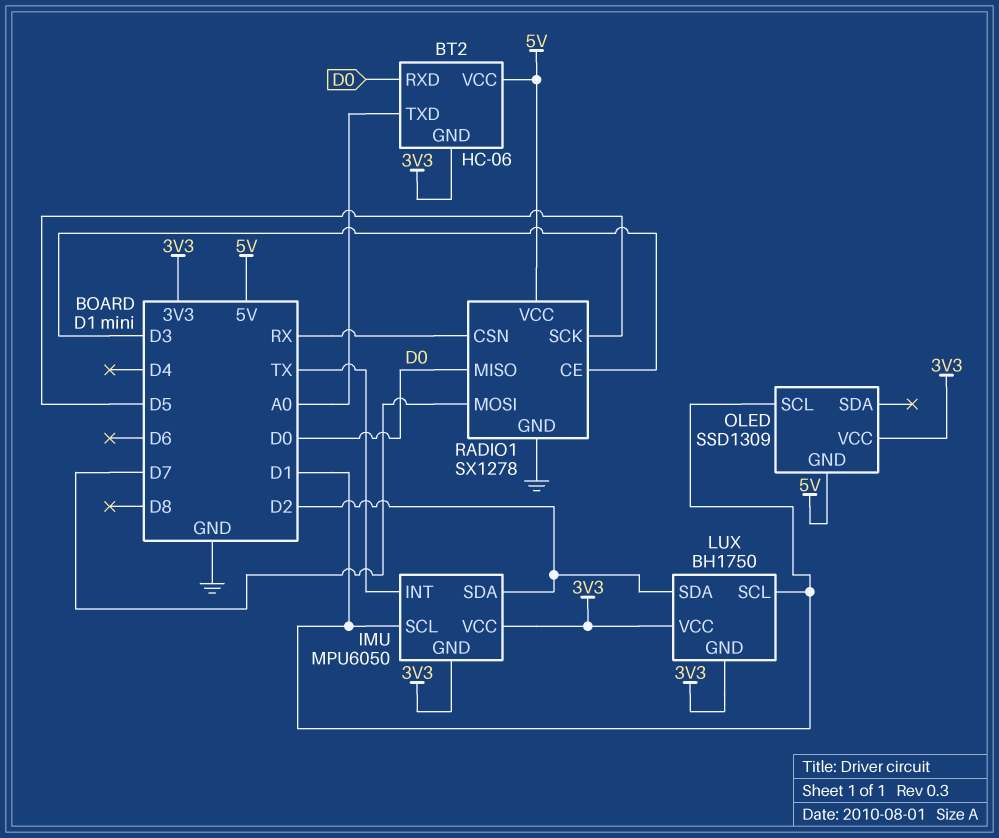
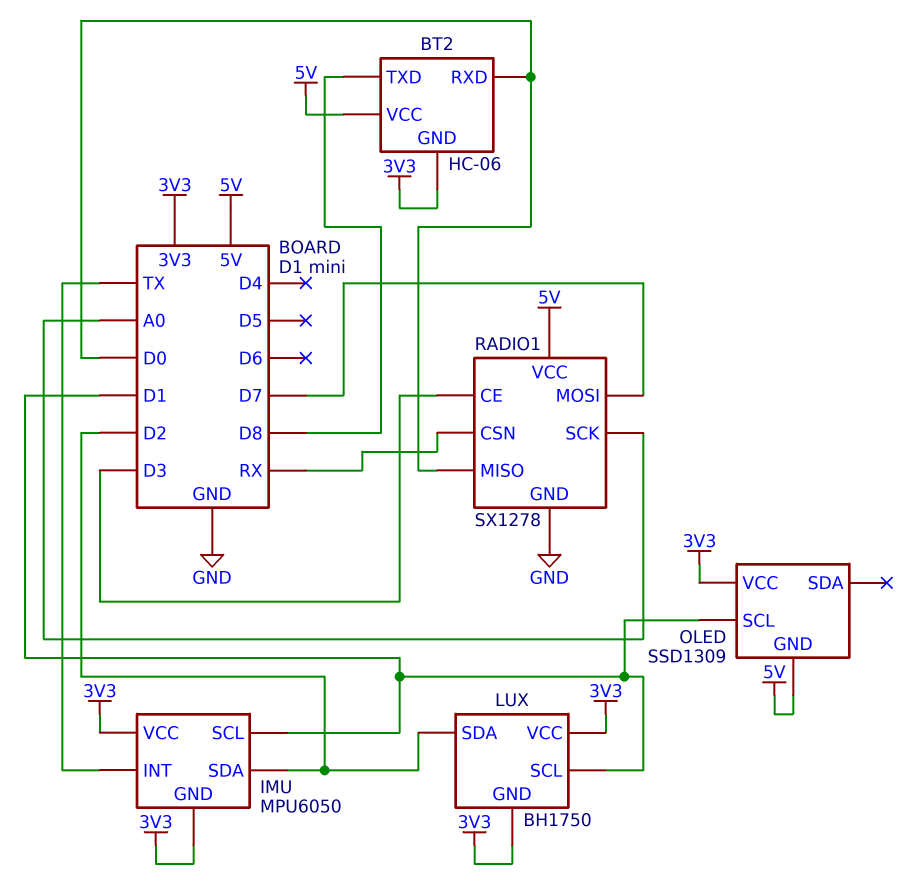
BT2 pin TXD: A0 -> D8
RADIO1 pin SCK: D5 -> A0

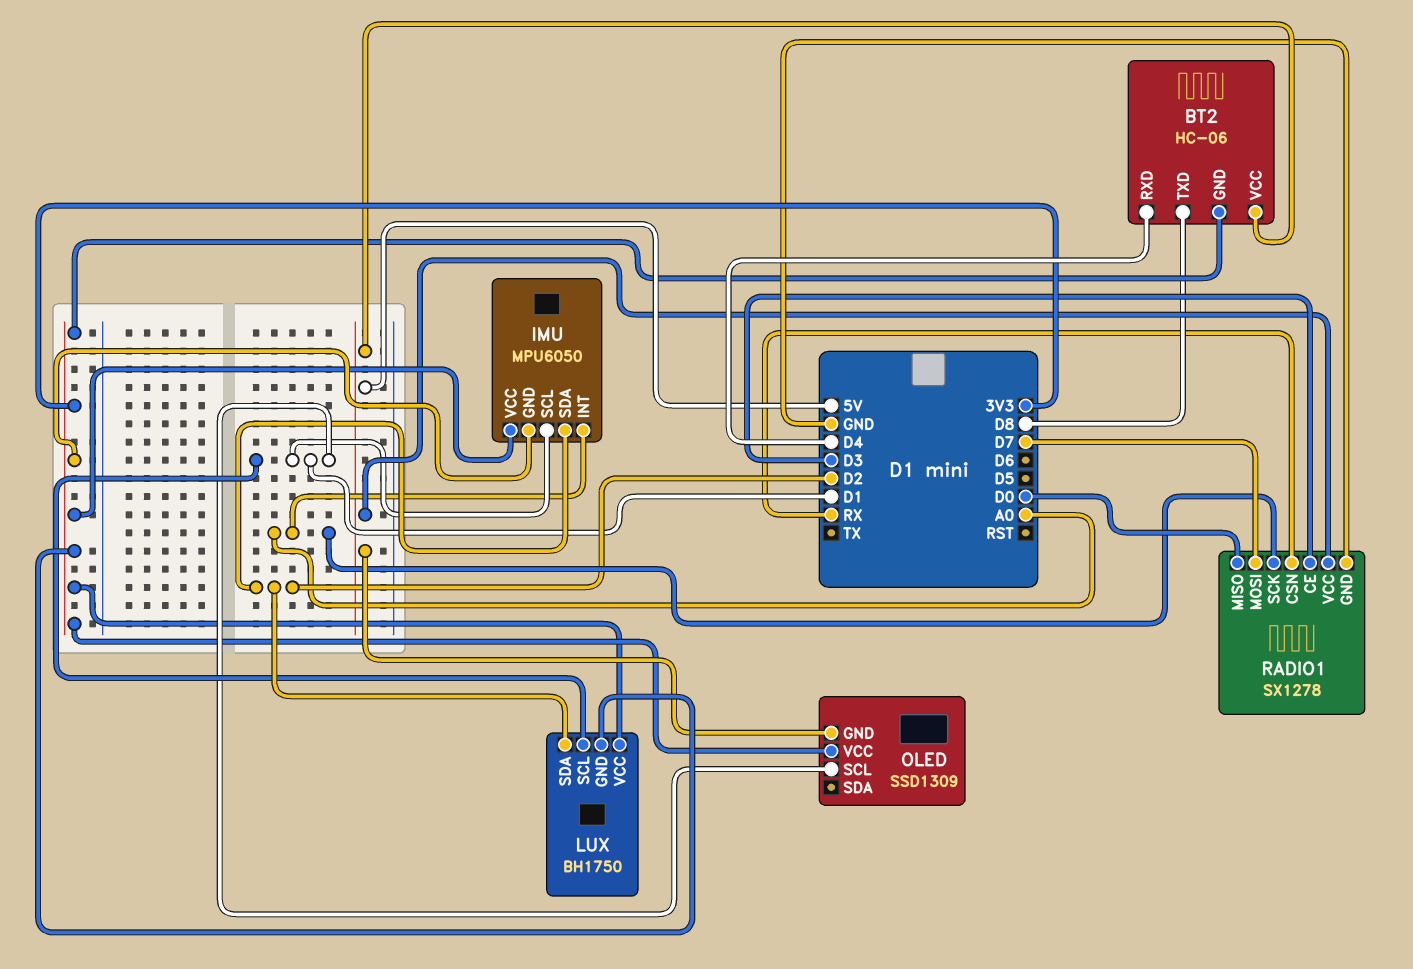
BT2 pin RXD: D0 -> D4
IMU pin INT: TX -> A0

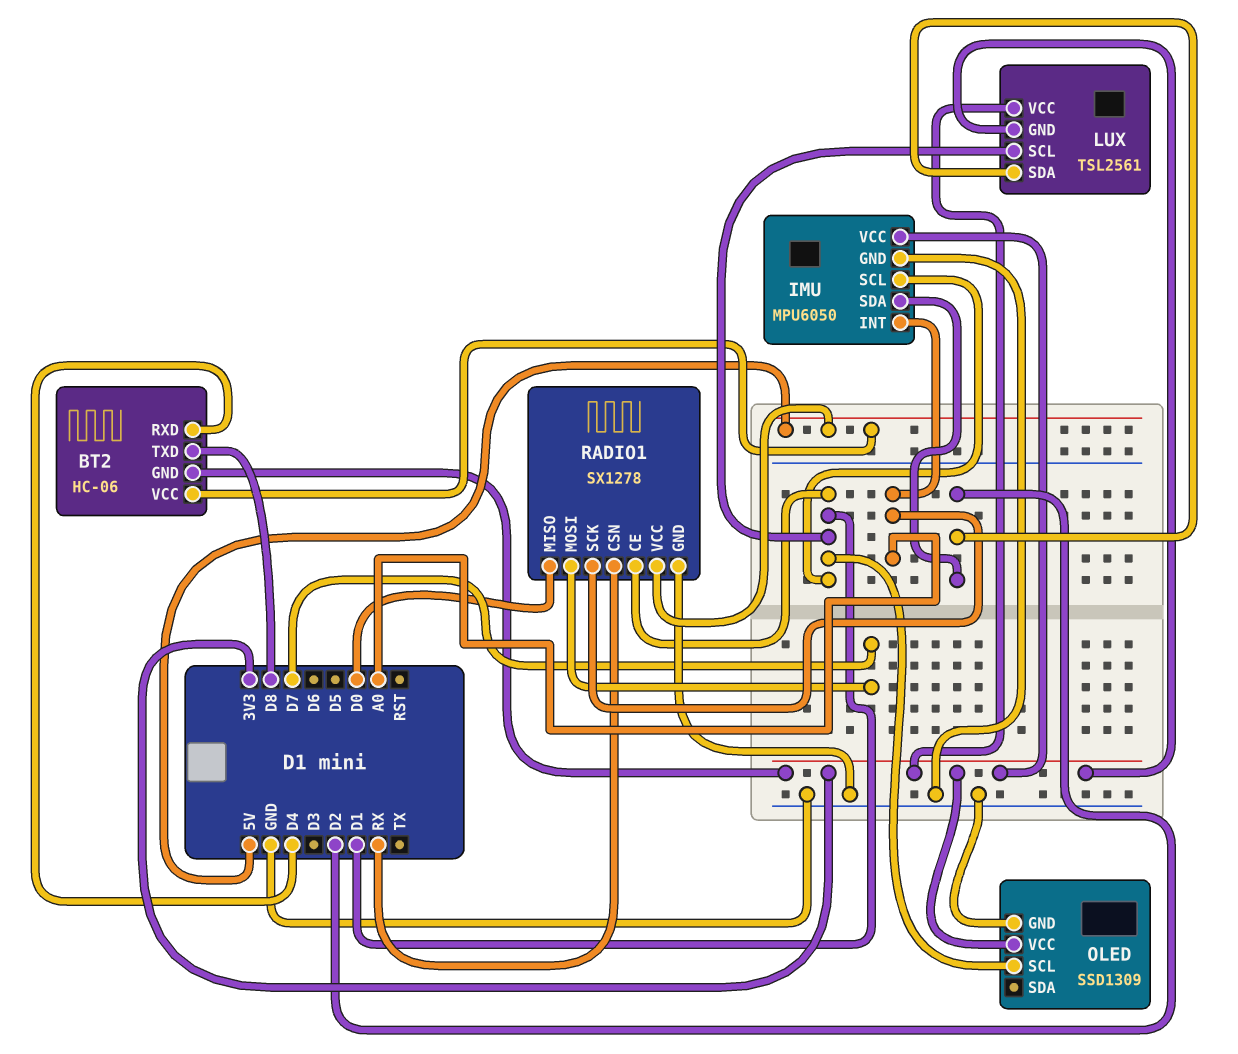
IMU pin GND: 3V3 -> GND
LUX: BH1750 -> TSL2561
OLED pin GND: 5V -> GND
RADIO1 pin CE: D3 -> D1

